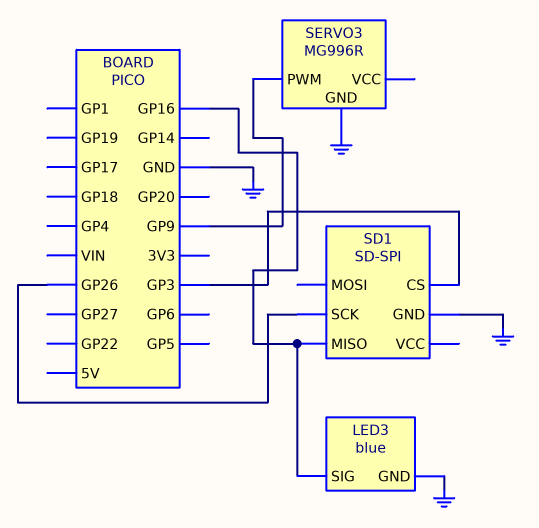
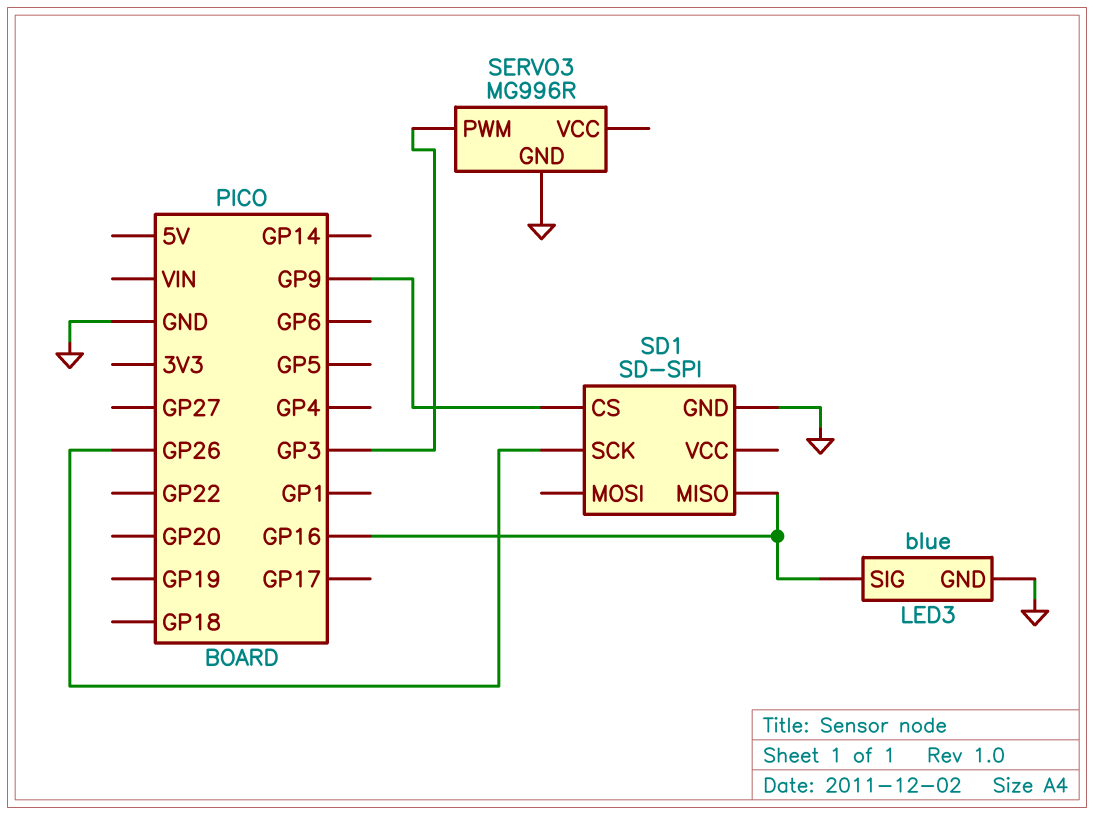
SD1 pin CS: GP3 -> GP9
SERVO3 pin PWM: GP9 -> GP3

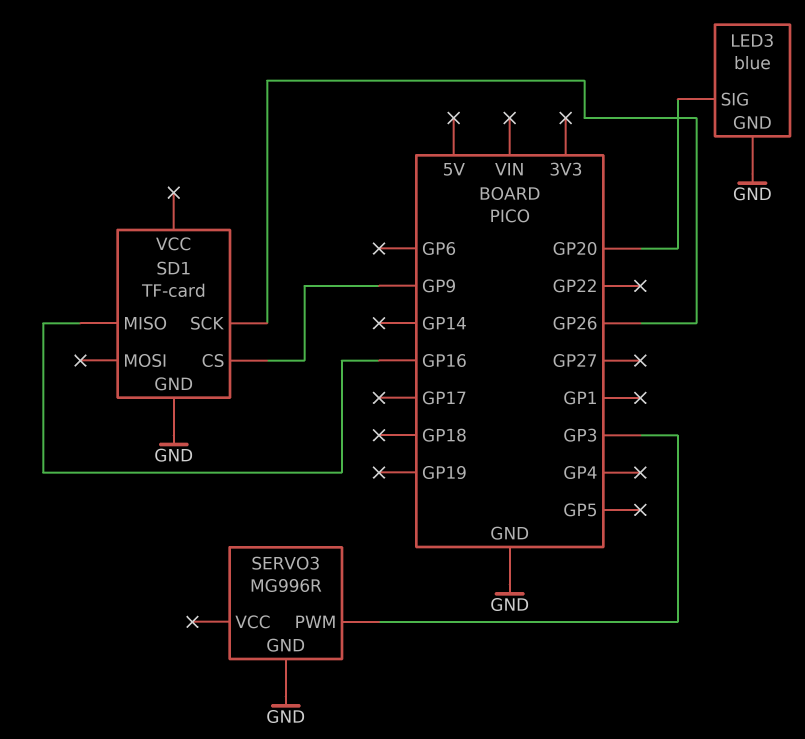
LED3 pin SIG: GP16 -> GP20
SD1: SD-SPI -> TF-card

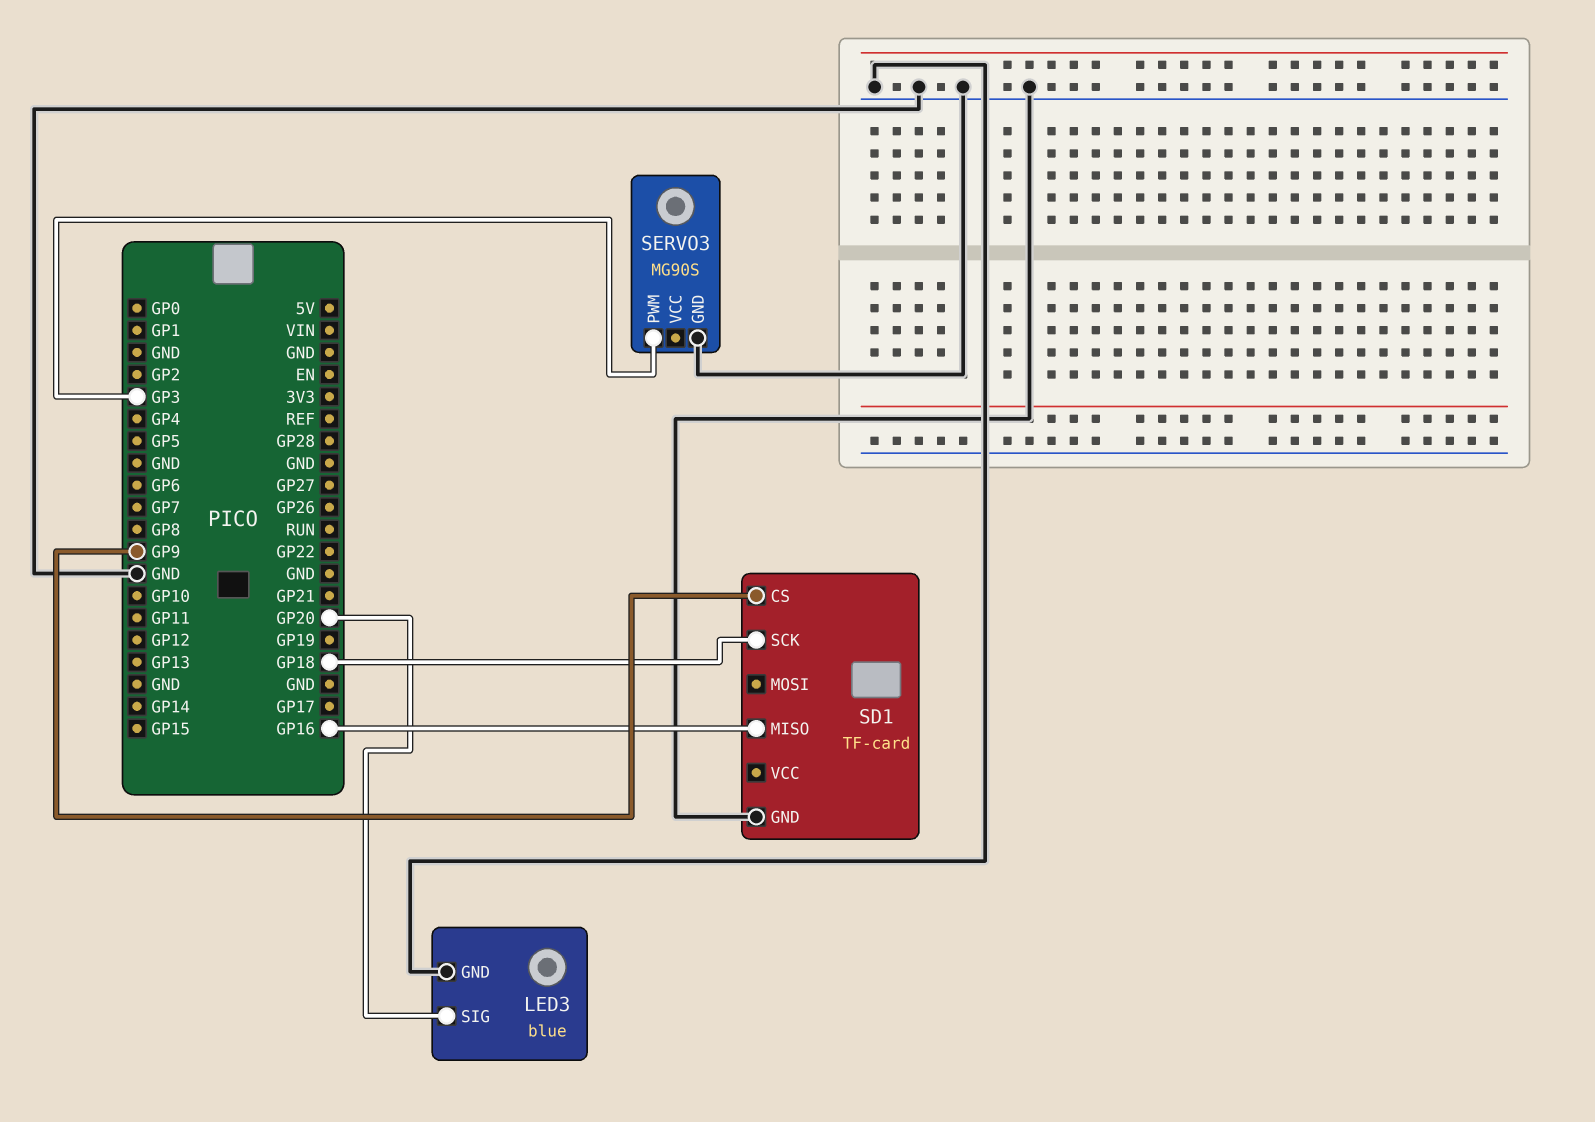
SD1 pin SCK: GP26 -> GP18
SERVO3: MG996R -> MG90S

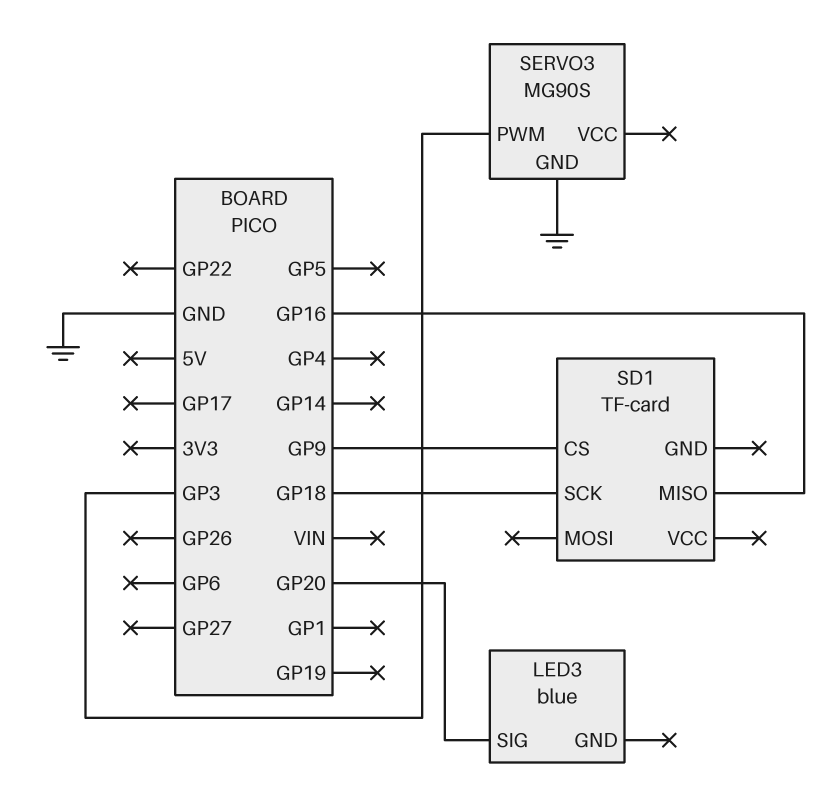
LED3 pin GND: GND -> none
SD1 pin GND: GND -> none

